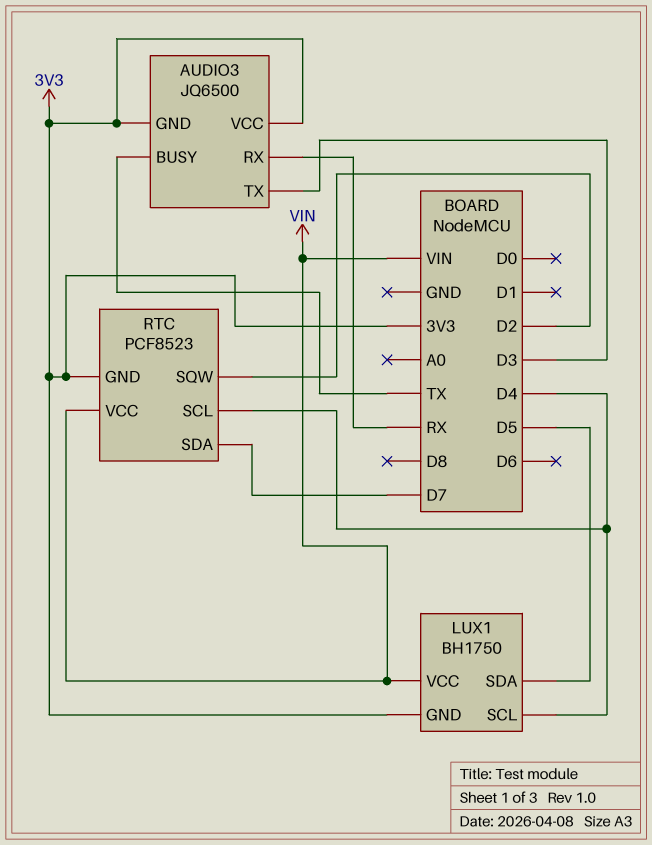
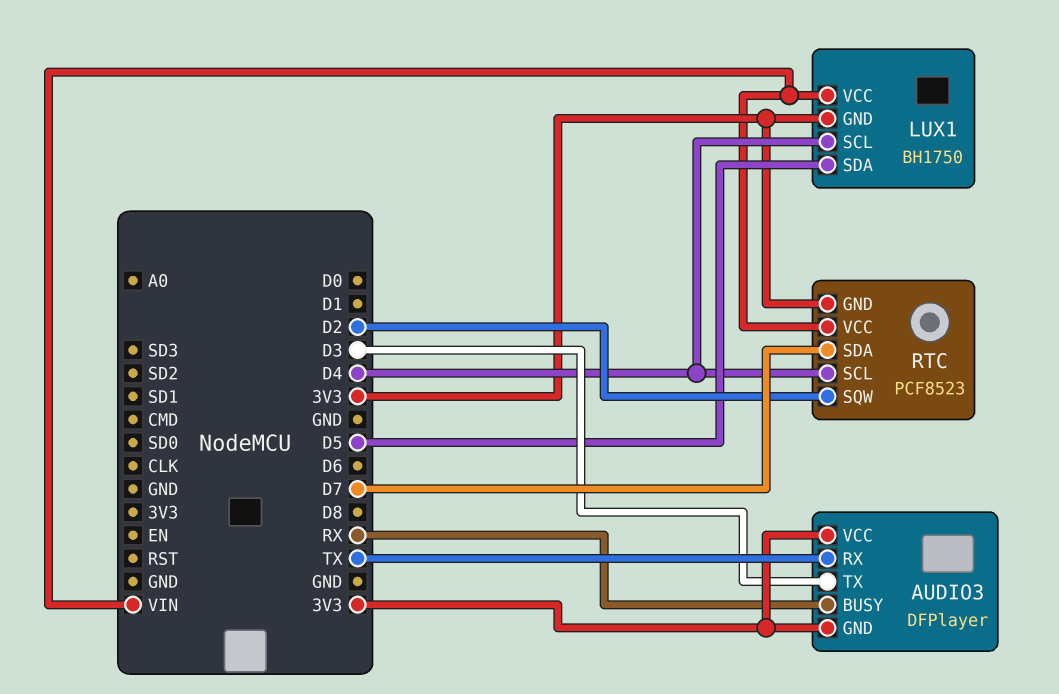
AUDIO3: JQ6500 -> DFPlayer
AUDIO3 pin BUSY: TX -> RX
AUDIO3 pin RX: RX -> TX

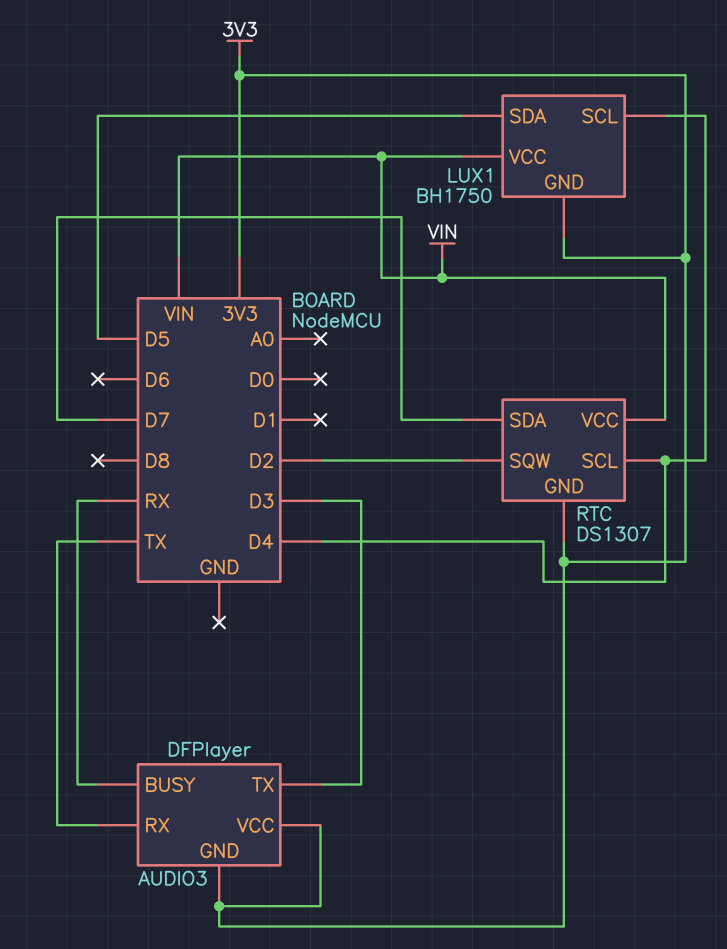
RTC: PCF8523 -> DS1307

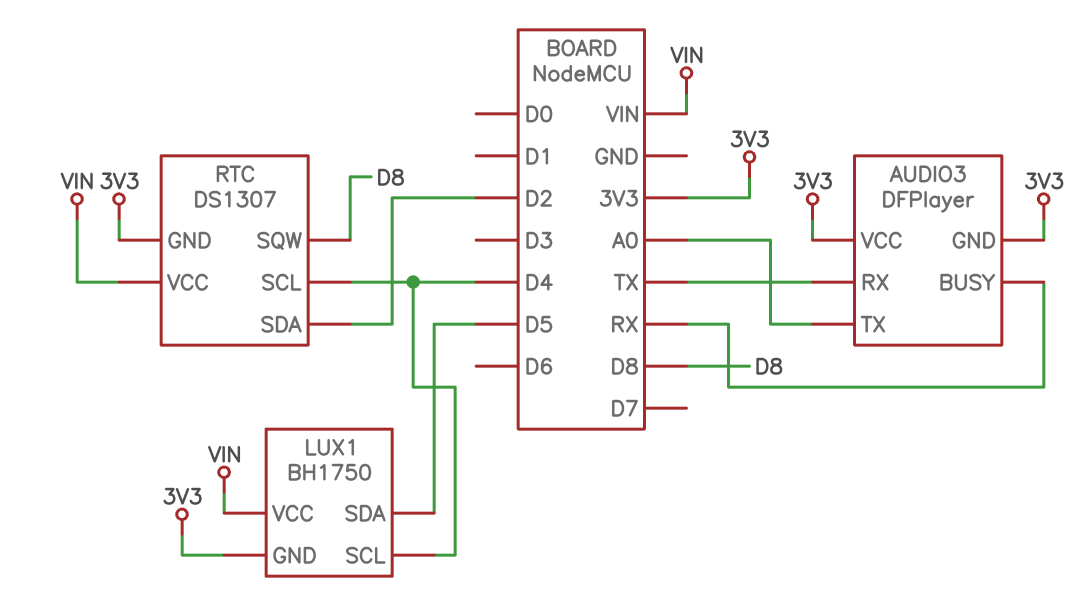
AUDIO3 pin TX: D3 -> A0
RTC pin SDA: D7 -> D2
RTC pin SQW: D2 -> D8

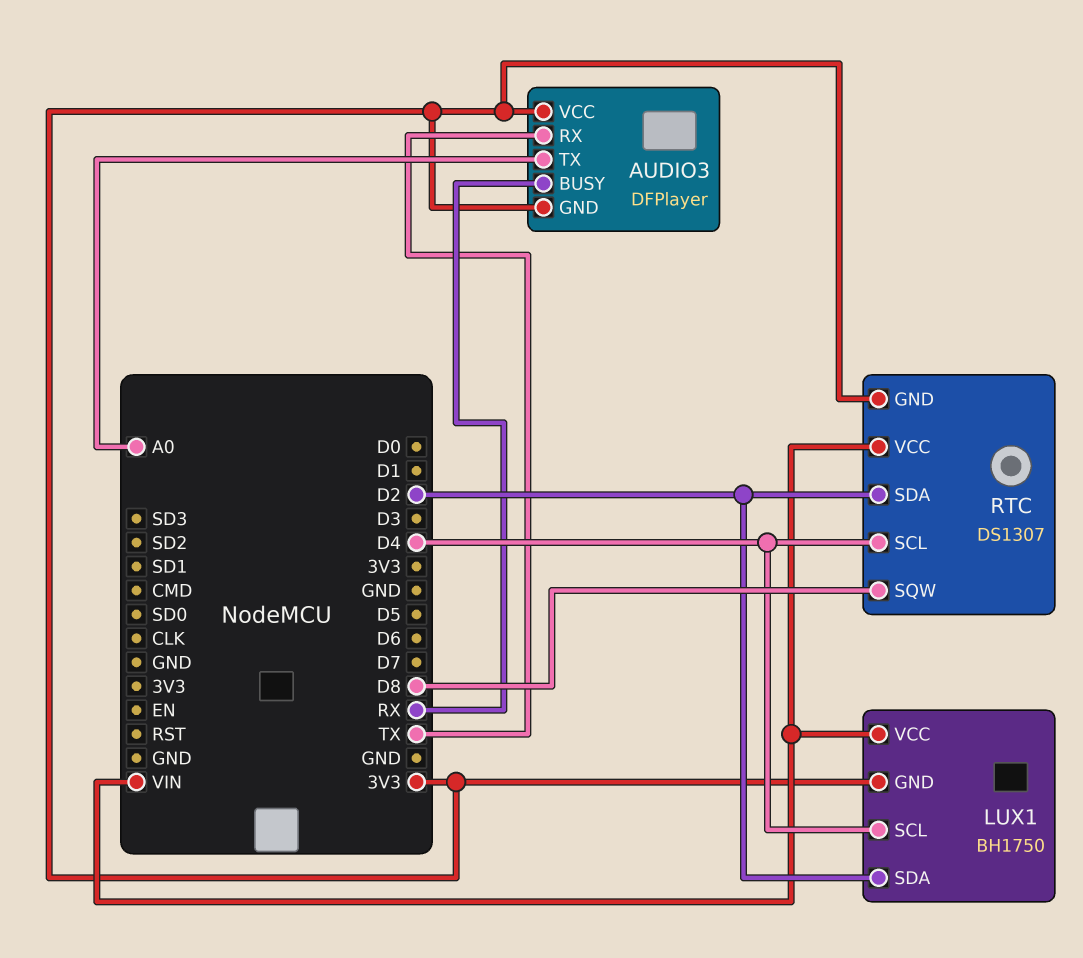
LUX1 pin SDA: D5 -> D2

